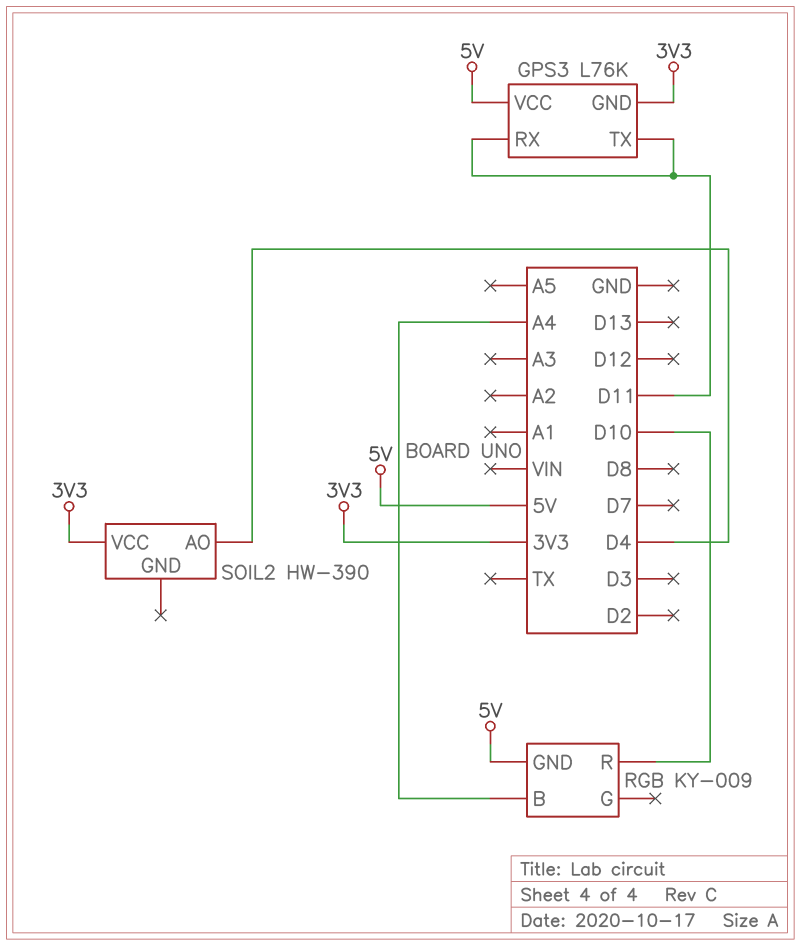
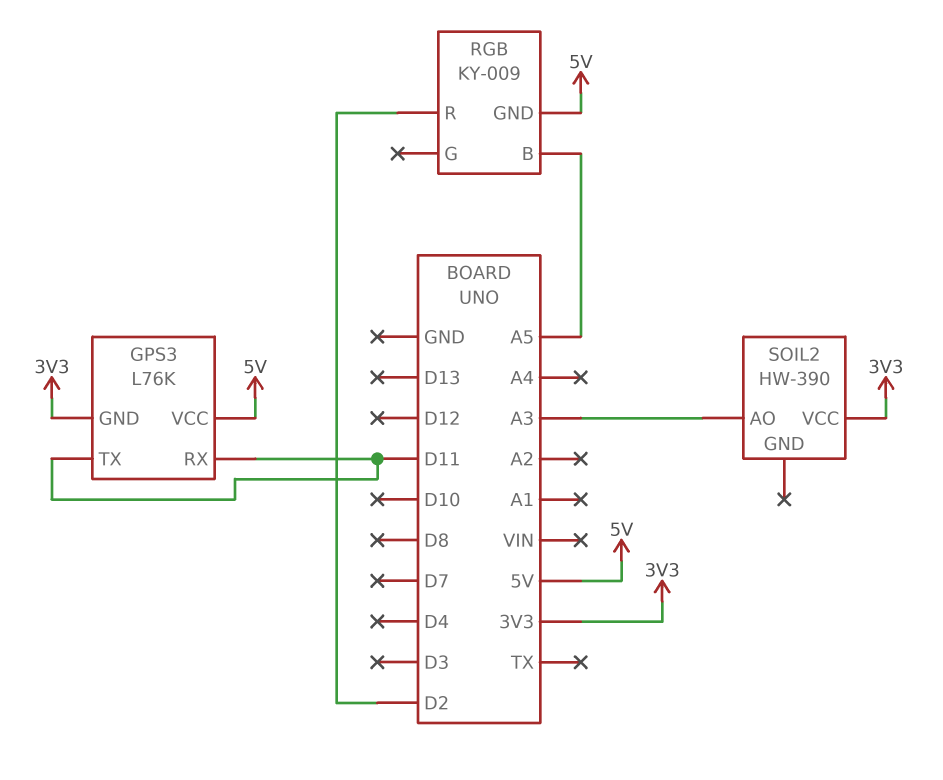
RGB pin B: A4 -> A5
RGB pin R: D10 -> D2
SOIL2 pin AO: D4 -> A3

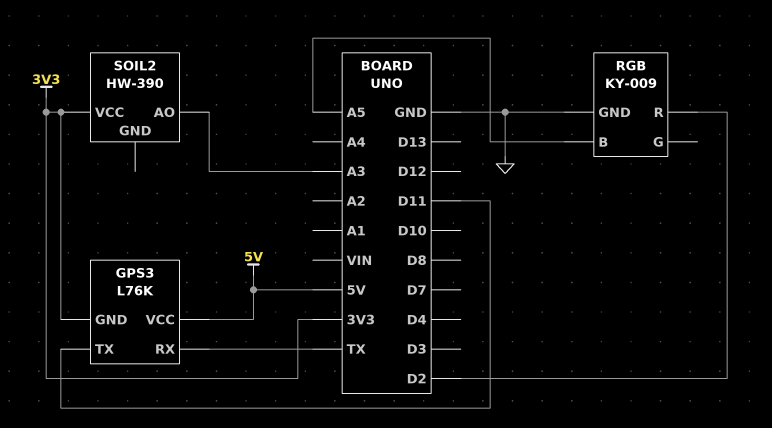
GPS3 pin RX: D11 -> TX
RGB pin GND: 5V -> GND

